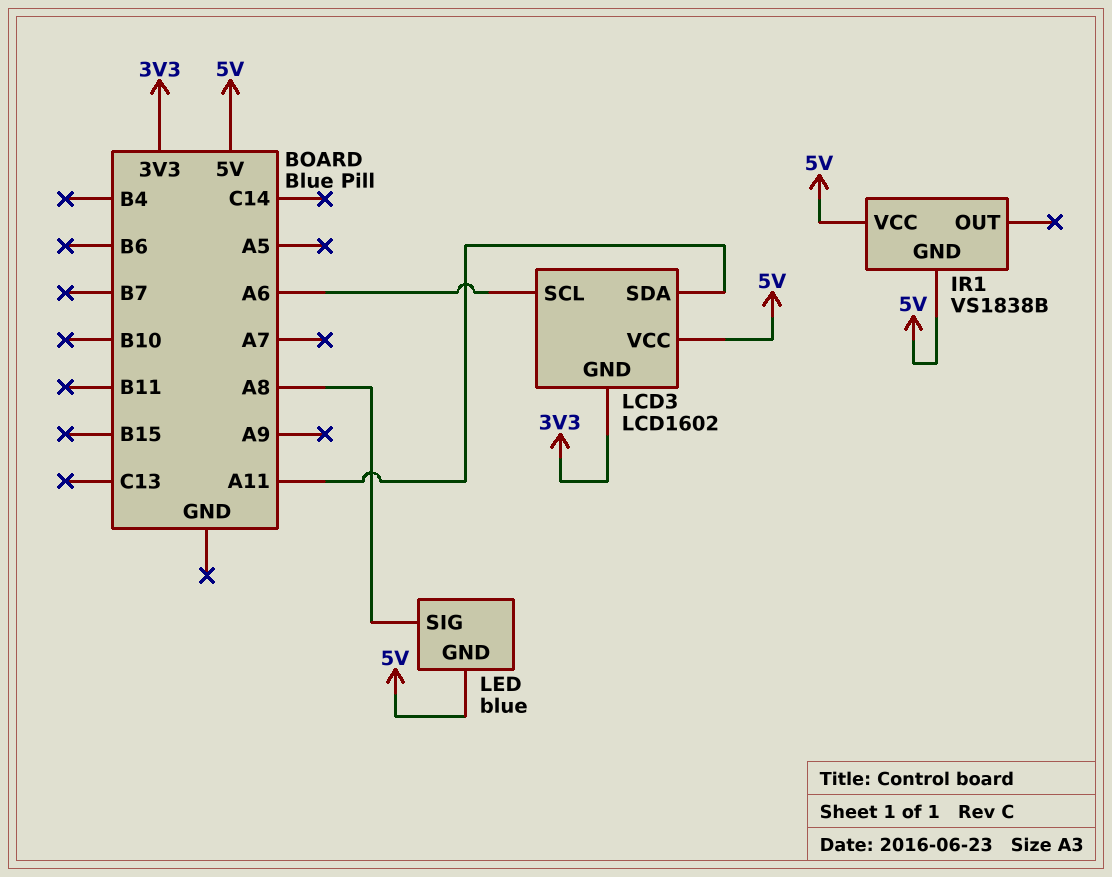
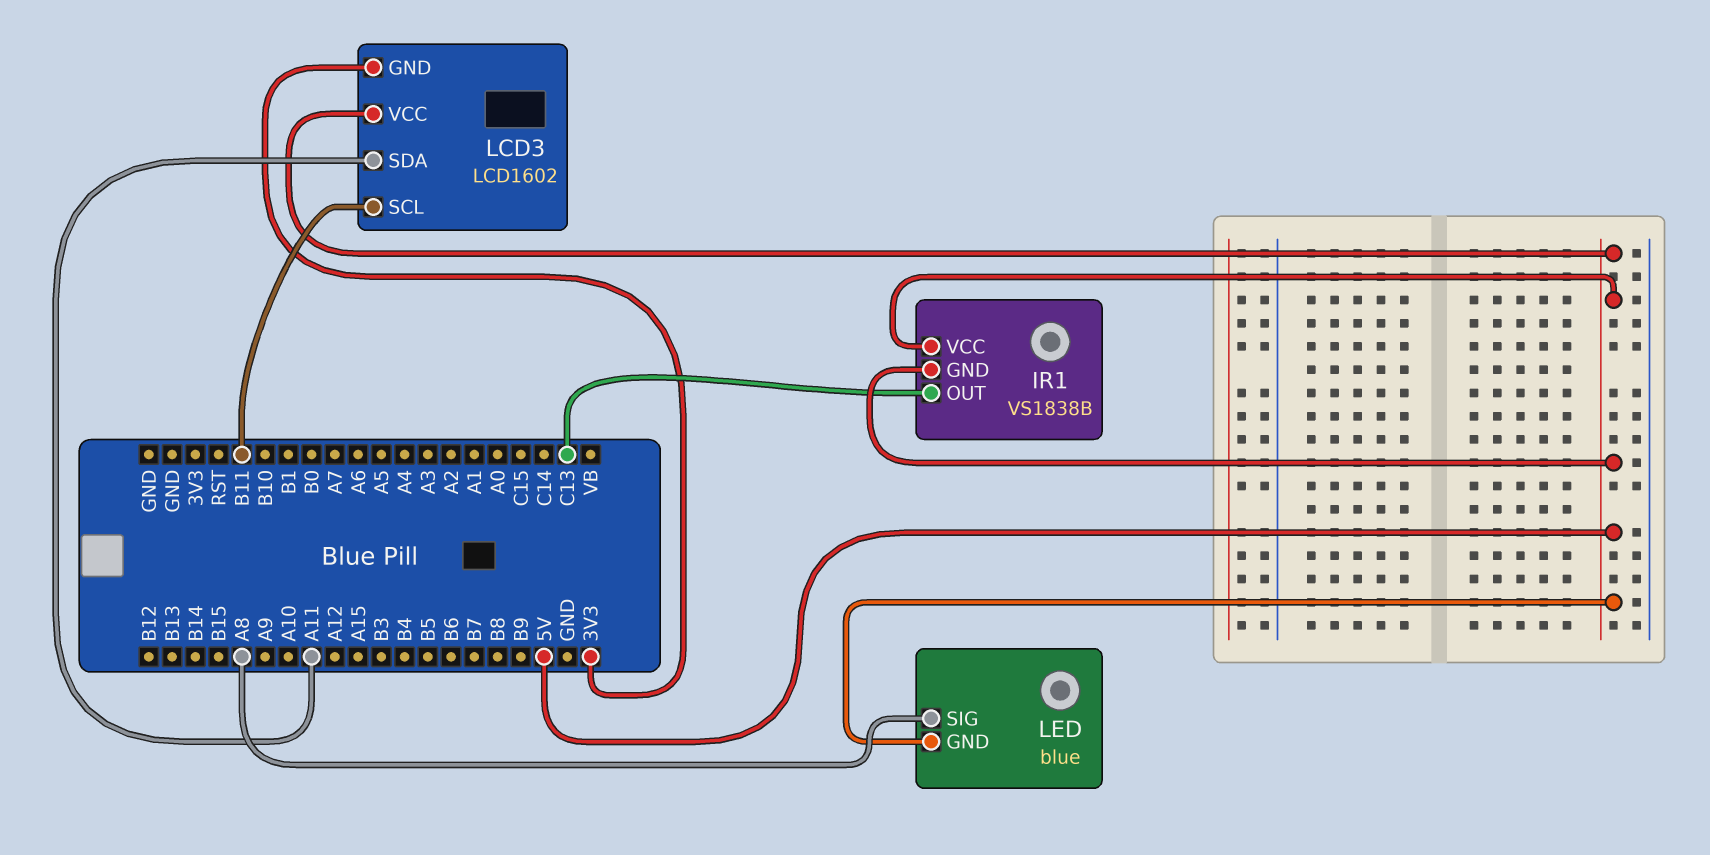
IR1 pin OUT: none -> C13
LCD3 pin SCL: A6 -> B11

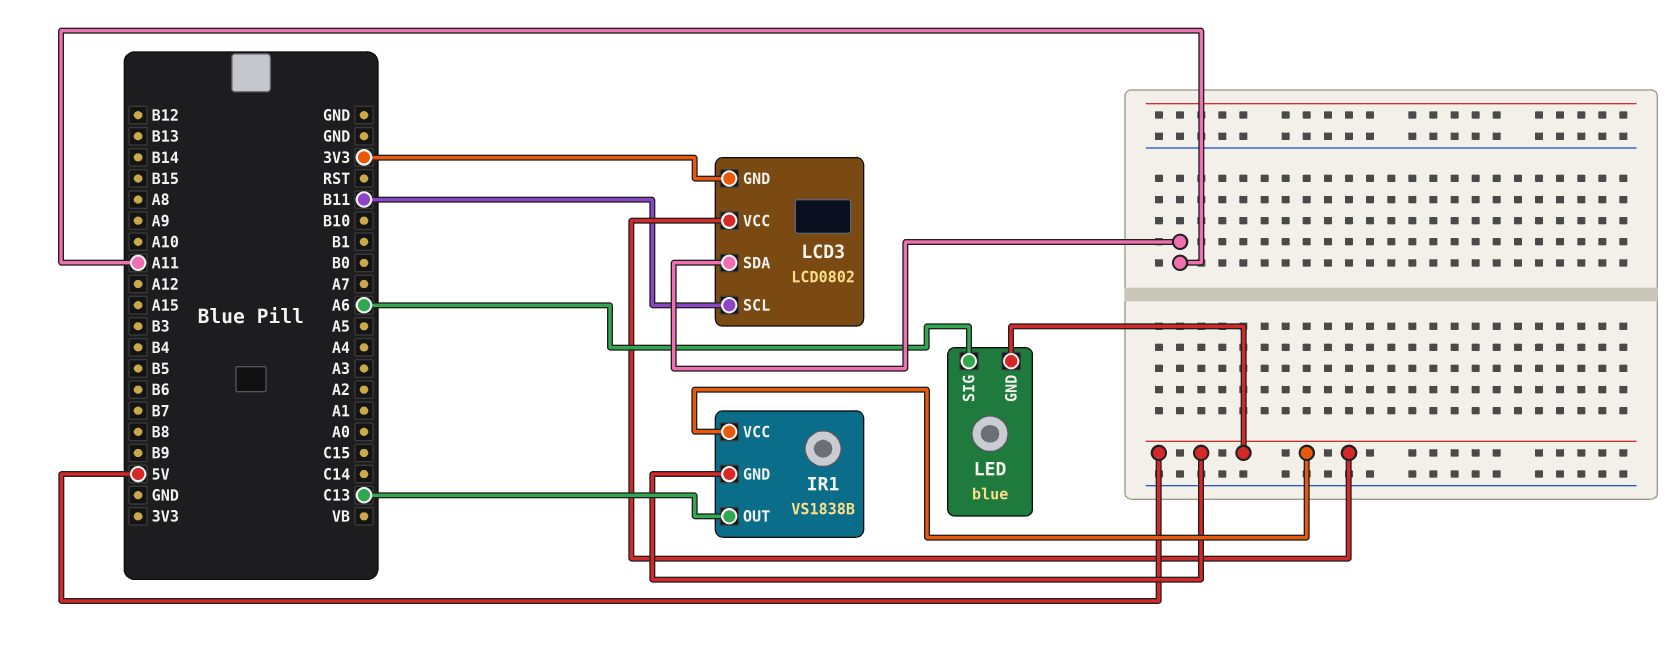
LCD3: LCD1602 -> LCD0802
LED pin SIG: A8 -> A6

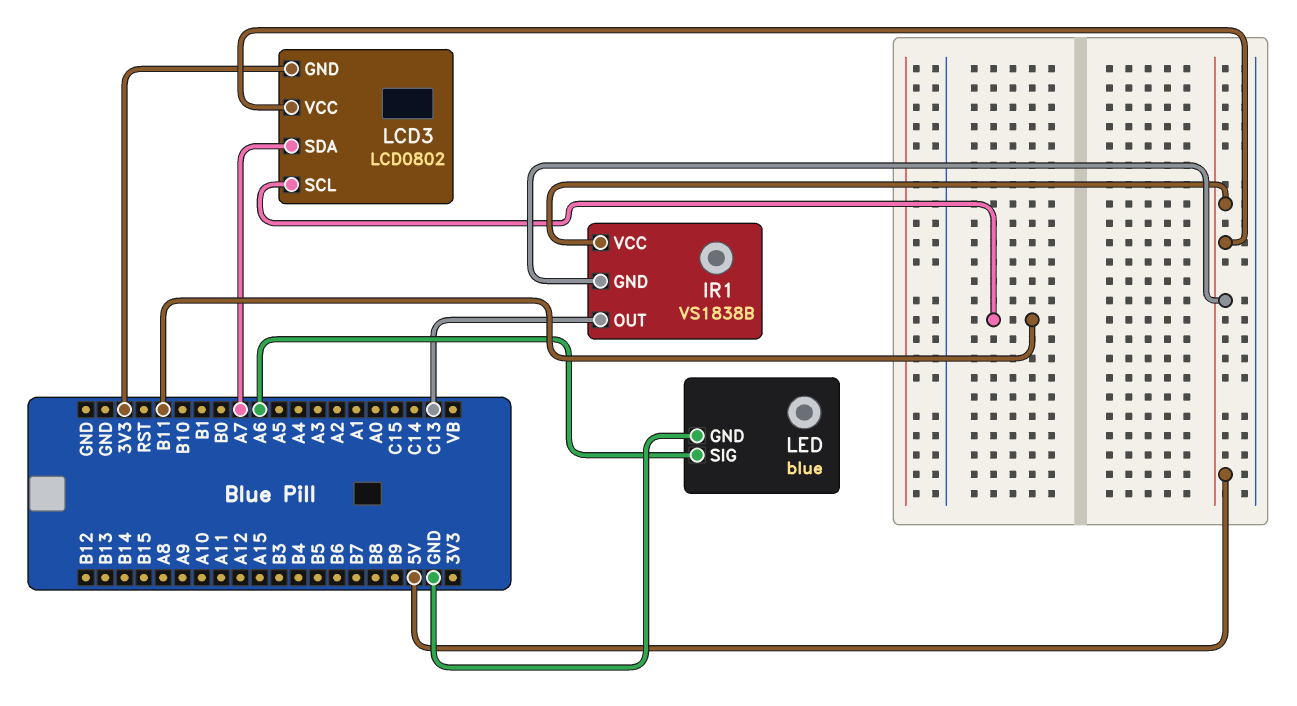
LCD3 pin SDA: A11 -> A7
LED pin GND: 5V -> GND

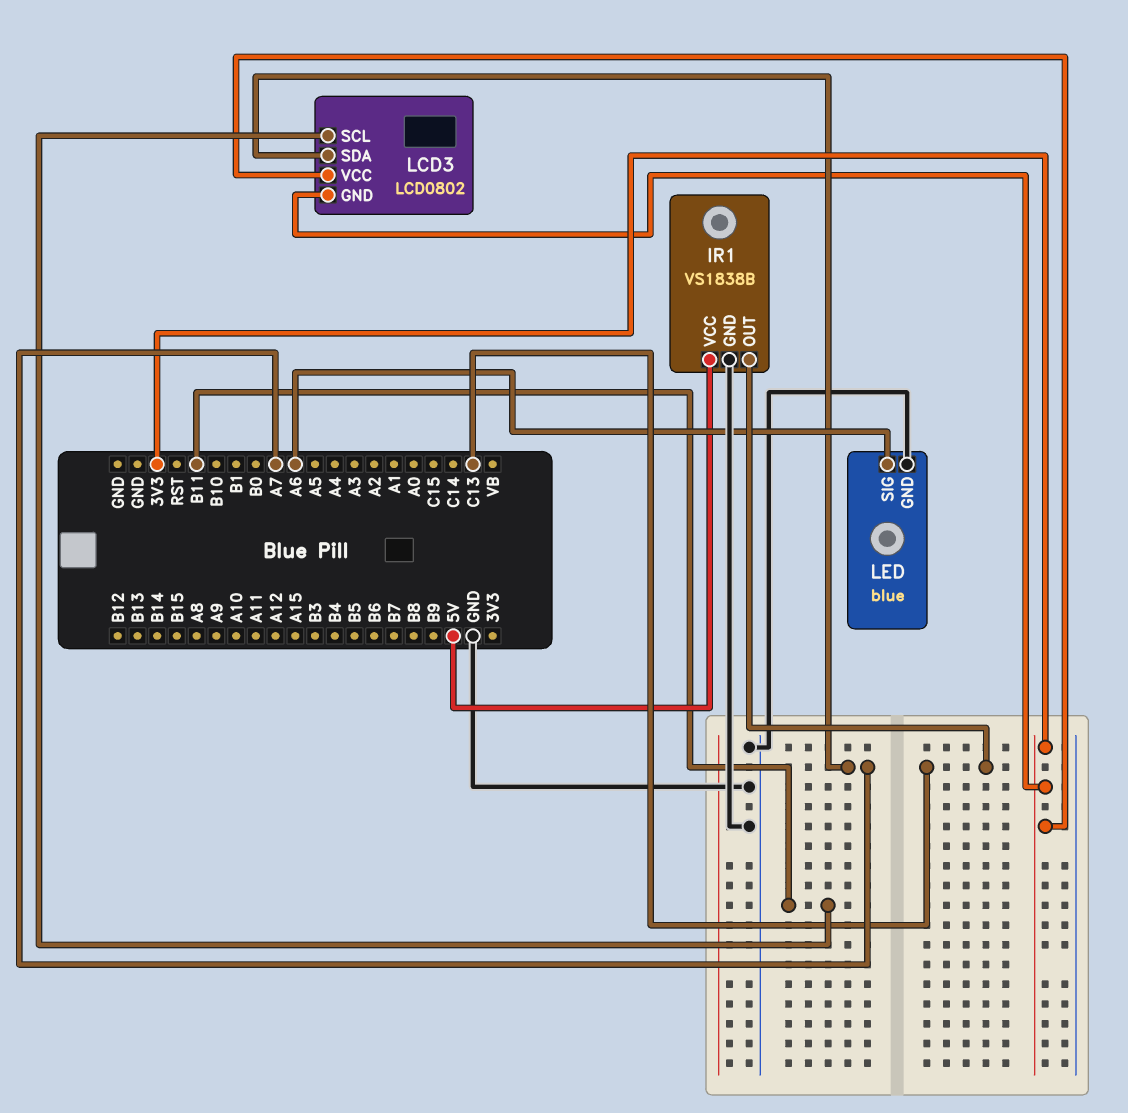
IR1 pin GND: 5V -> GND
LCD3 pin VCC: 5V -> 3V3

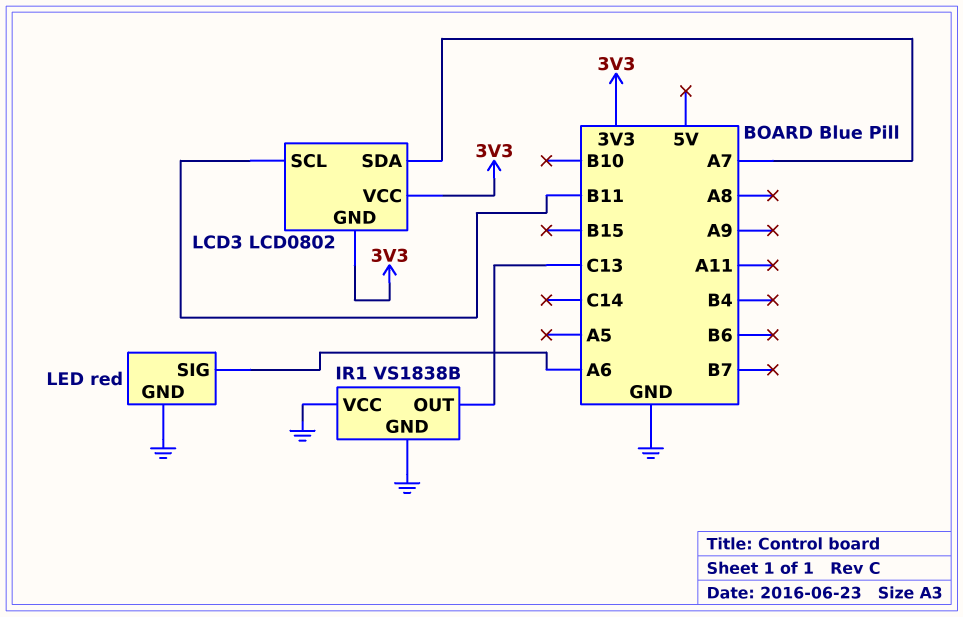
IR1 pin VCC: 5V -> GND
LED: blue -> red

